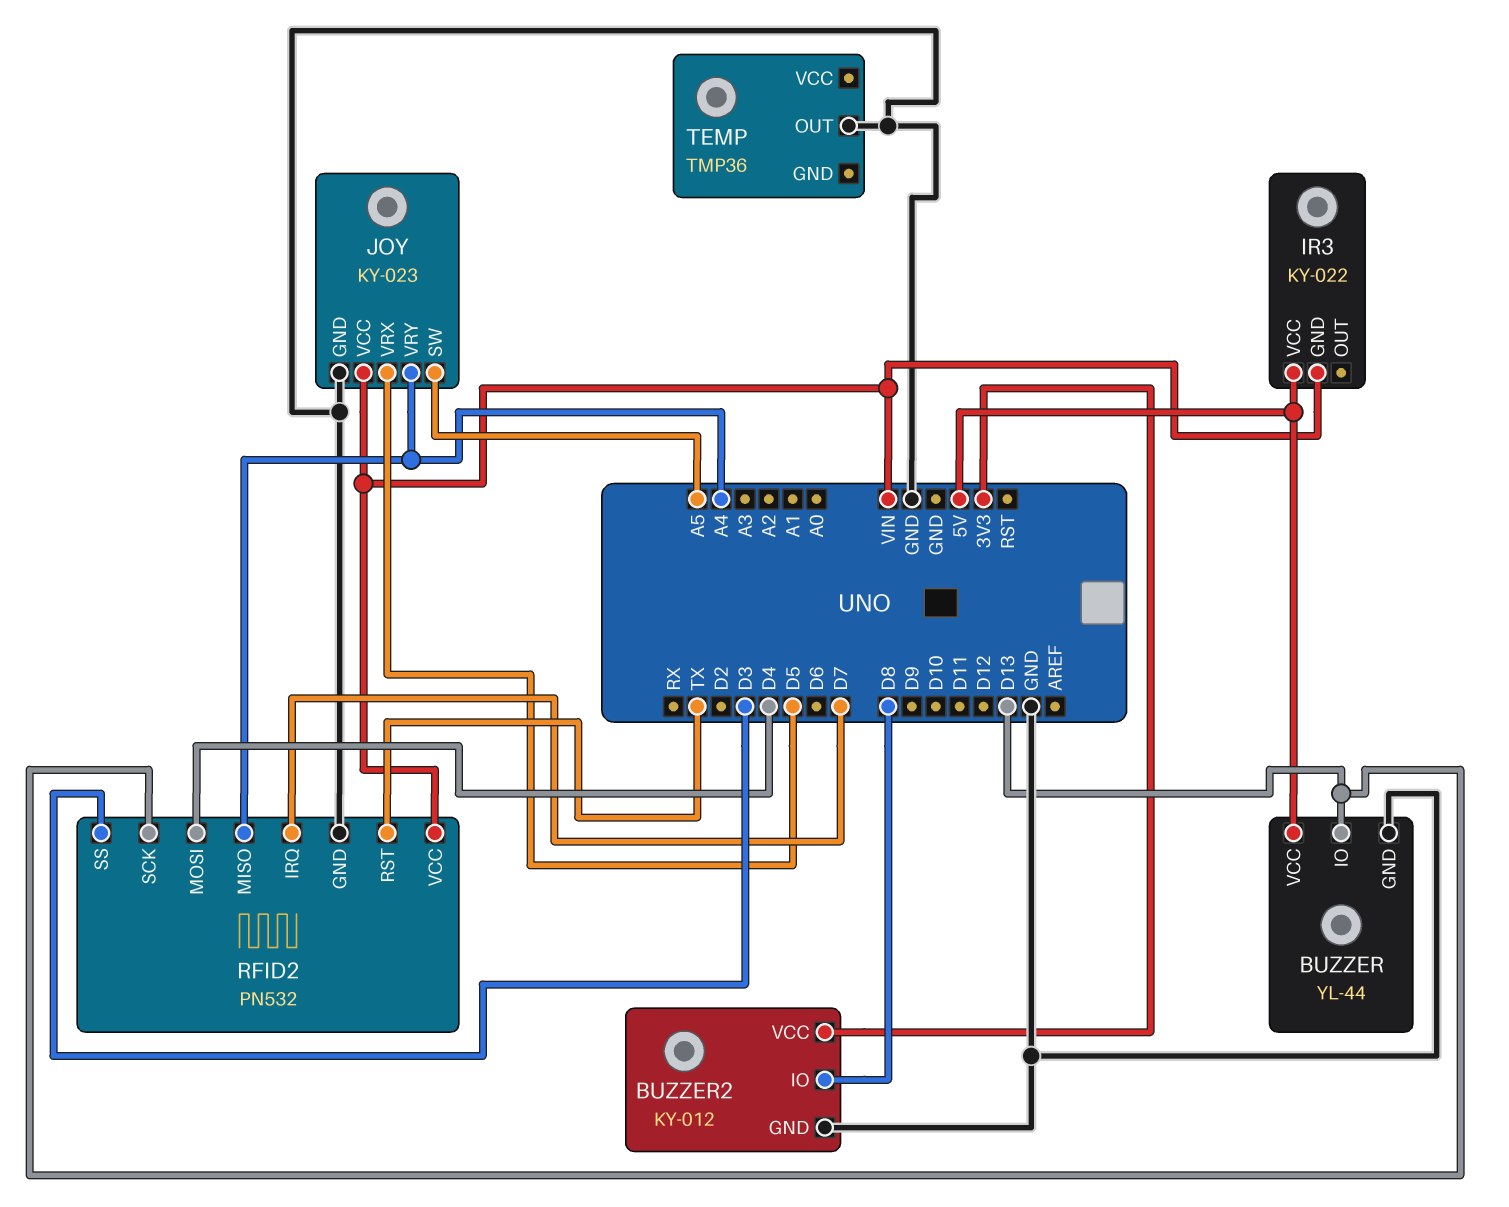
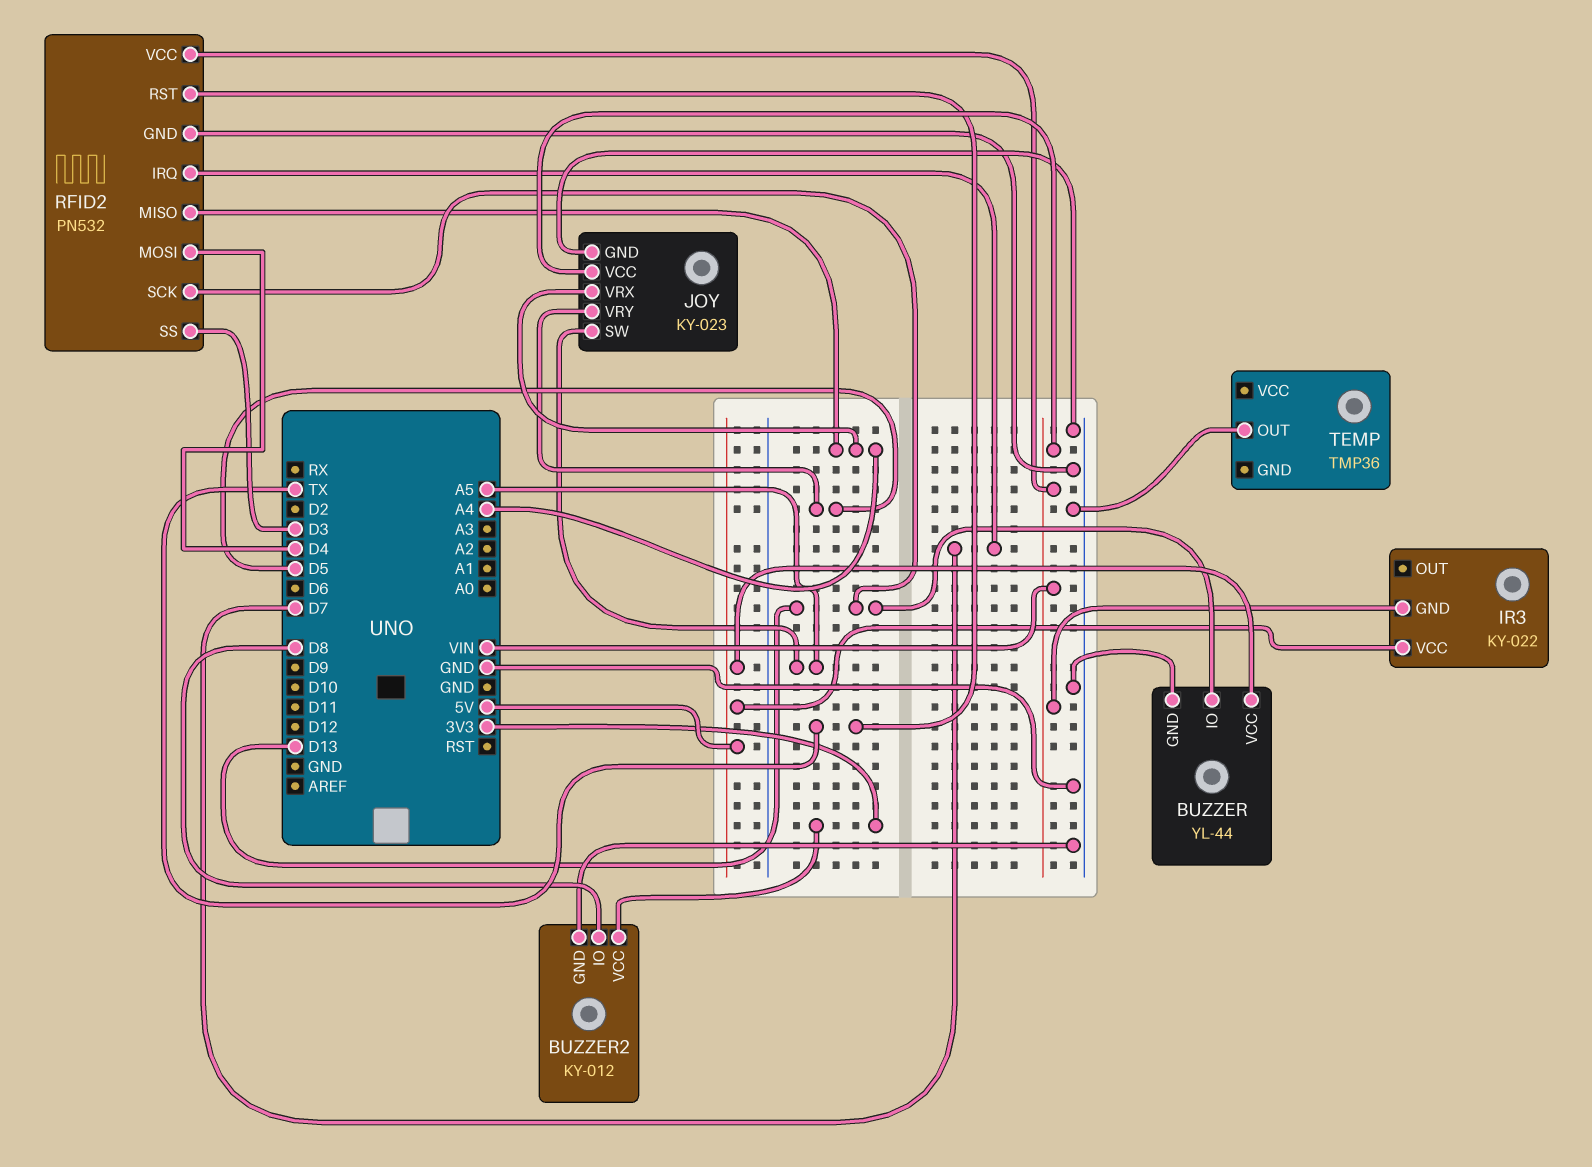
JOY pin VRX: D5 -> A4
JOY pin VRY: A4 -> D5

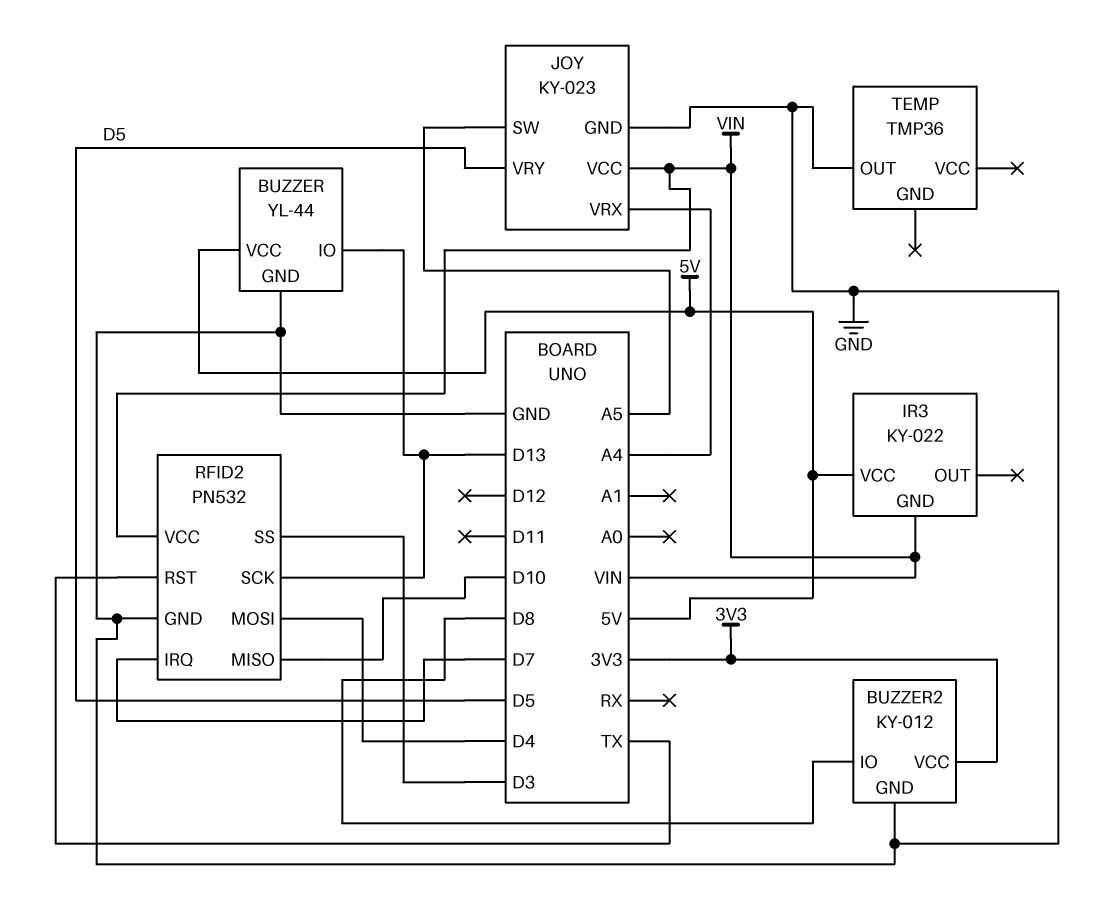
RFID2 pin MISO: A4 -> D10

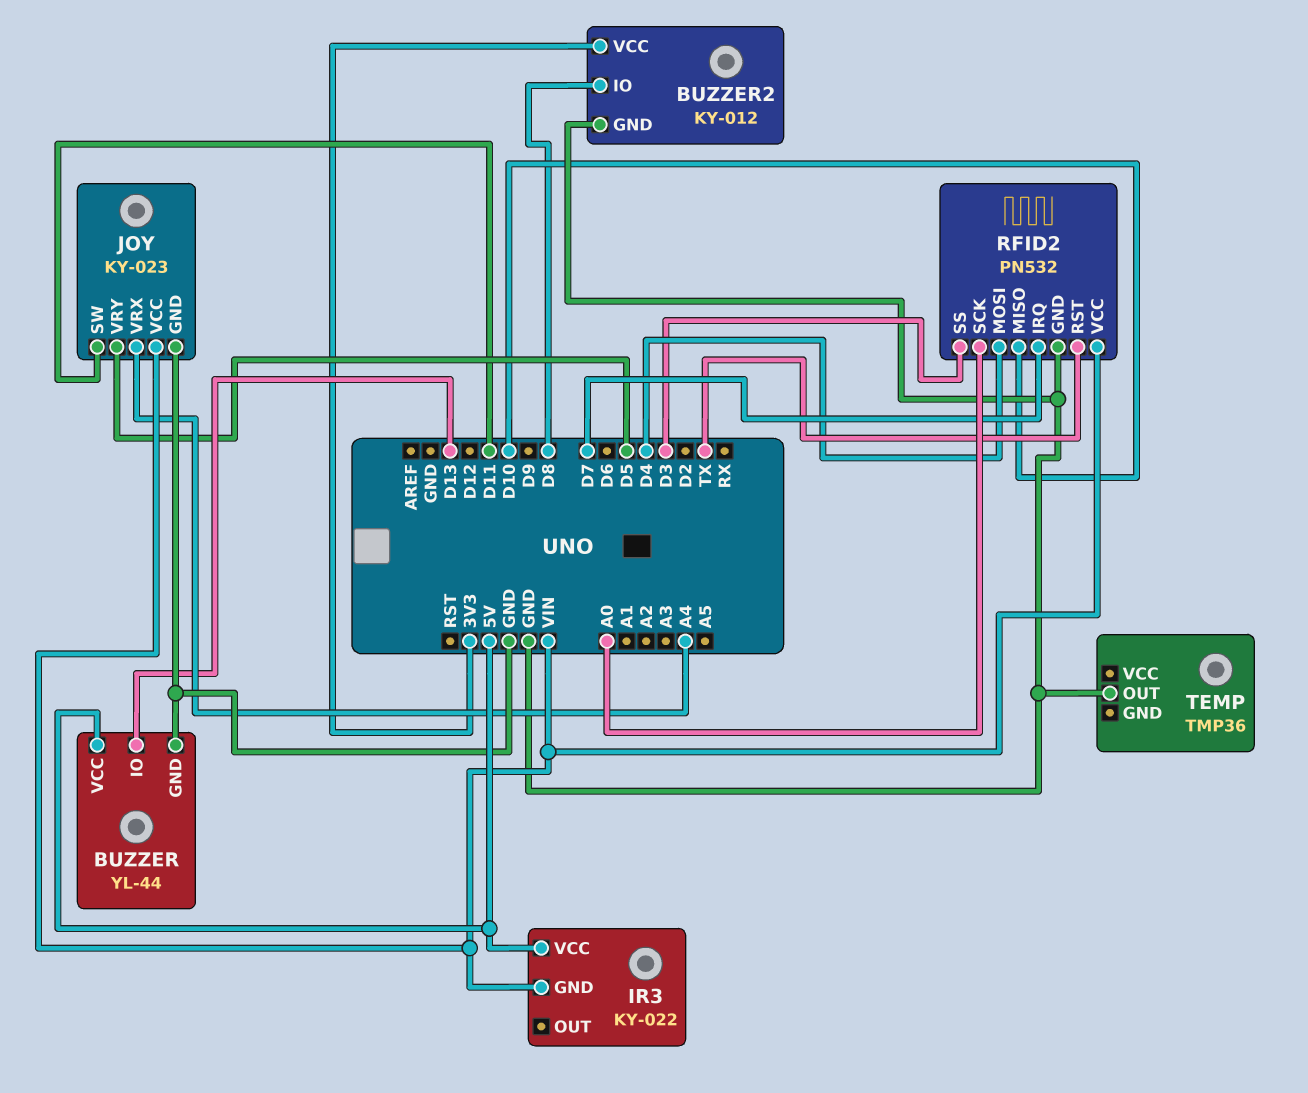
JOY pin SW: A5 -> D11
RFID2 pin SCK: D13 -> A0

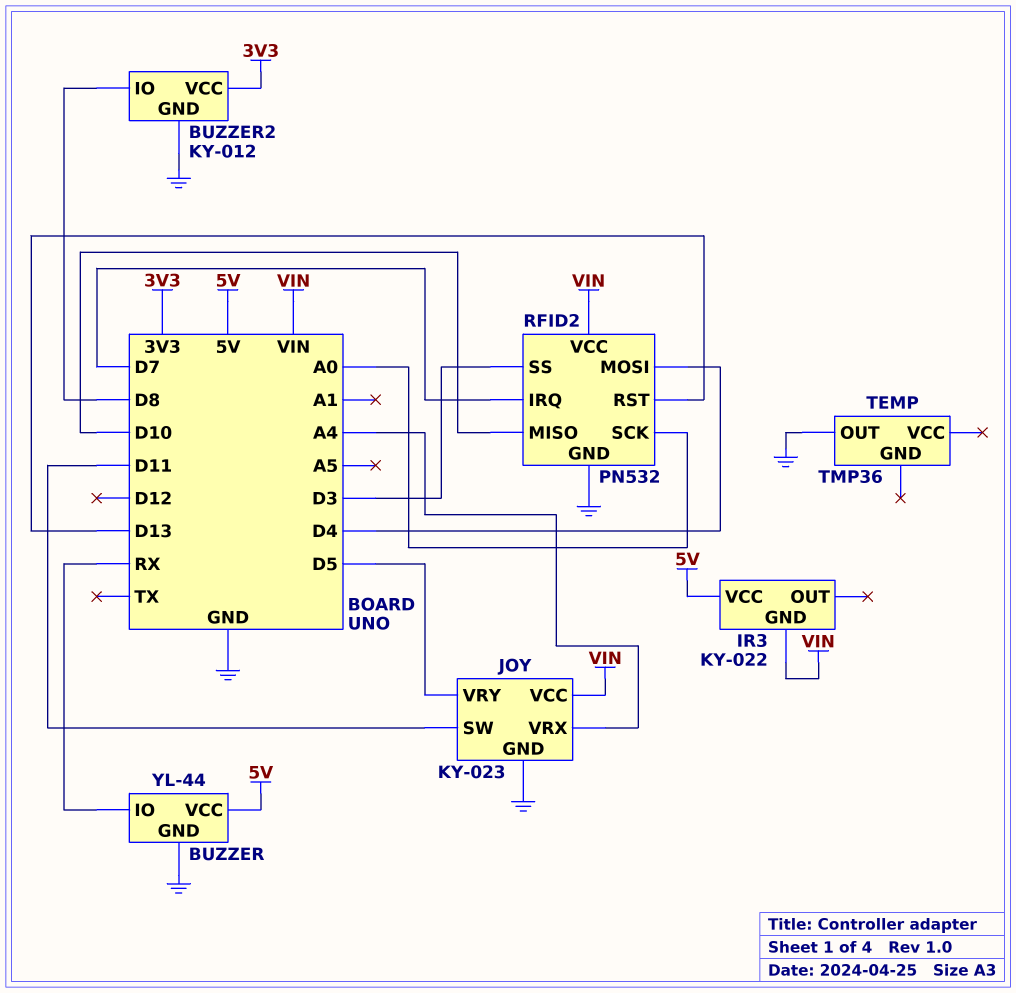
BUZZER pin IO: D13 -> RX
RFID2 pin RST: TX -> D13

